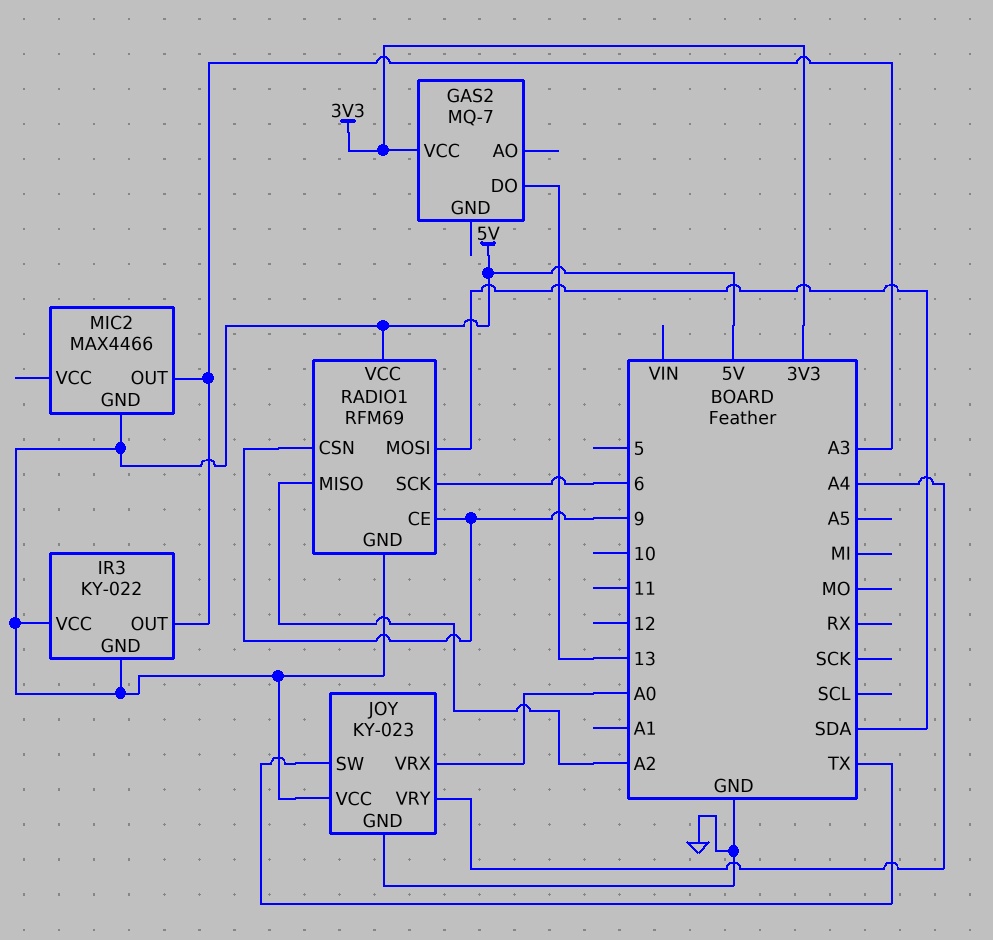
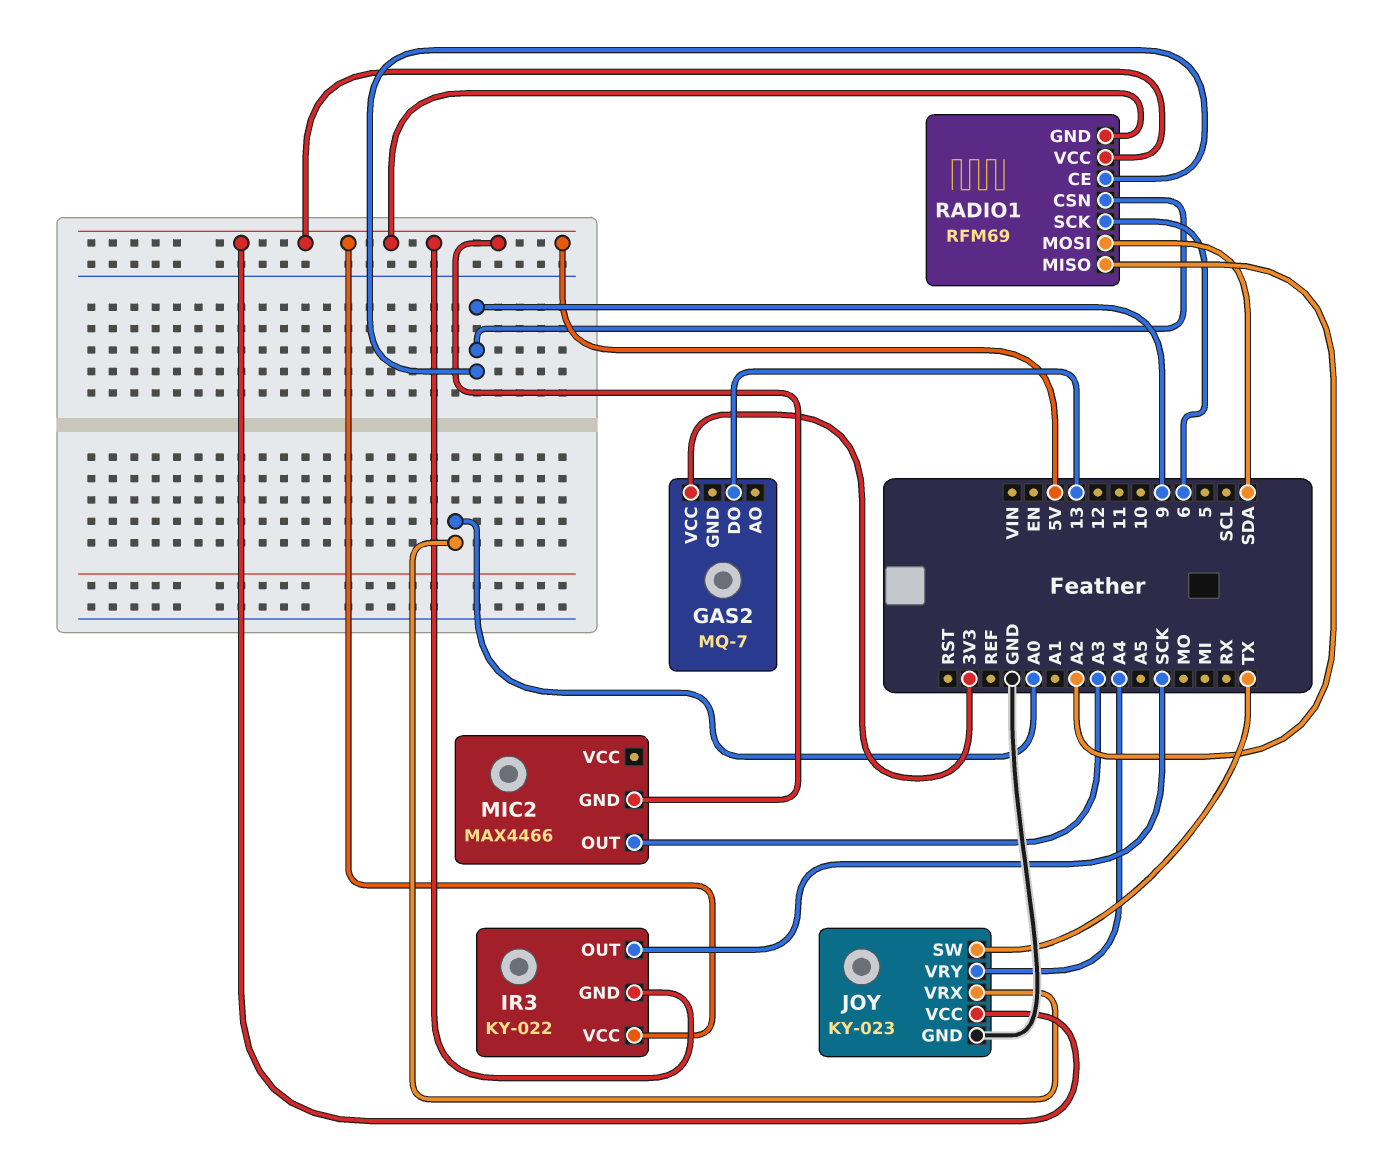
IR3 pin OUT: A3 -> SCK

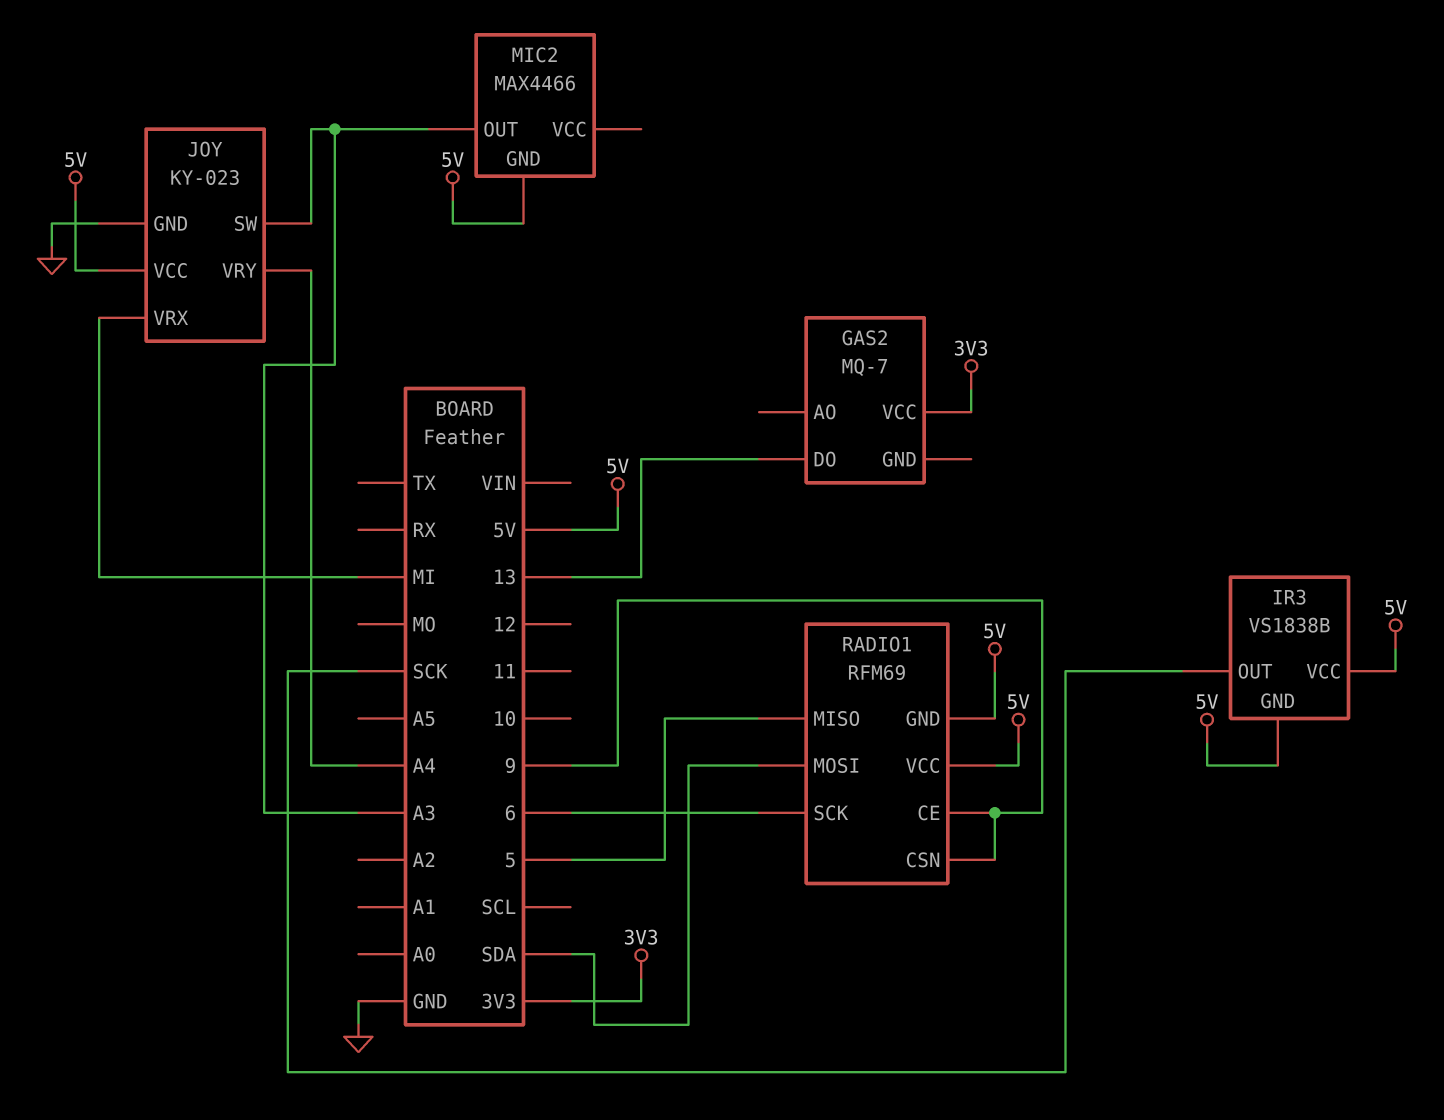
IR3: KY-022 -> VS1838B
JOY pin SW: TX -> A3
JOY pin VRX: A0 -> MI
RADIO1 pin MISO: A2 -> 5

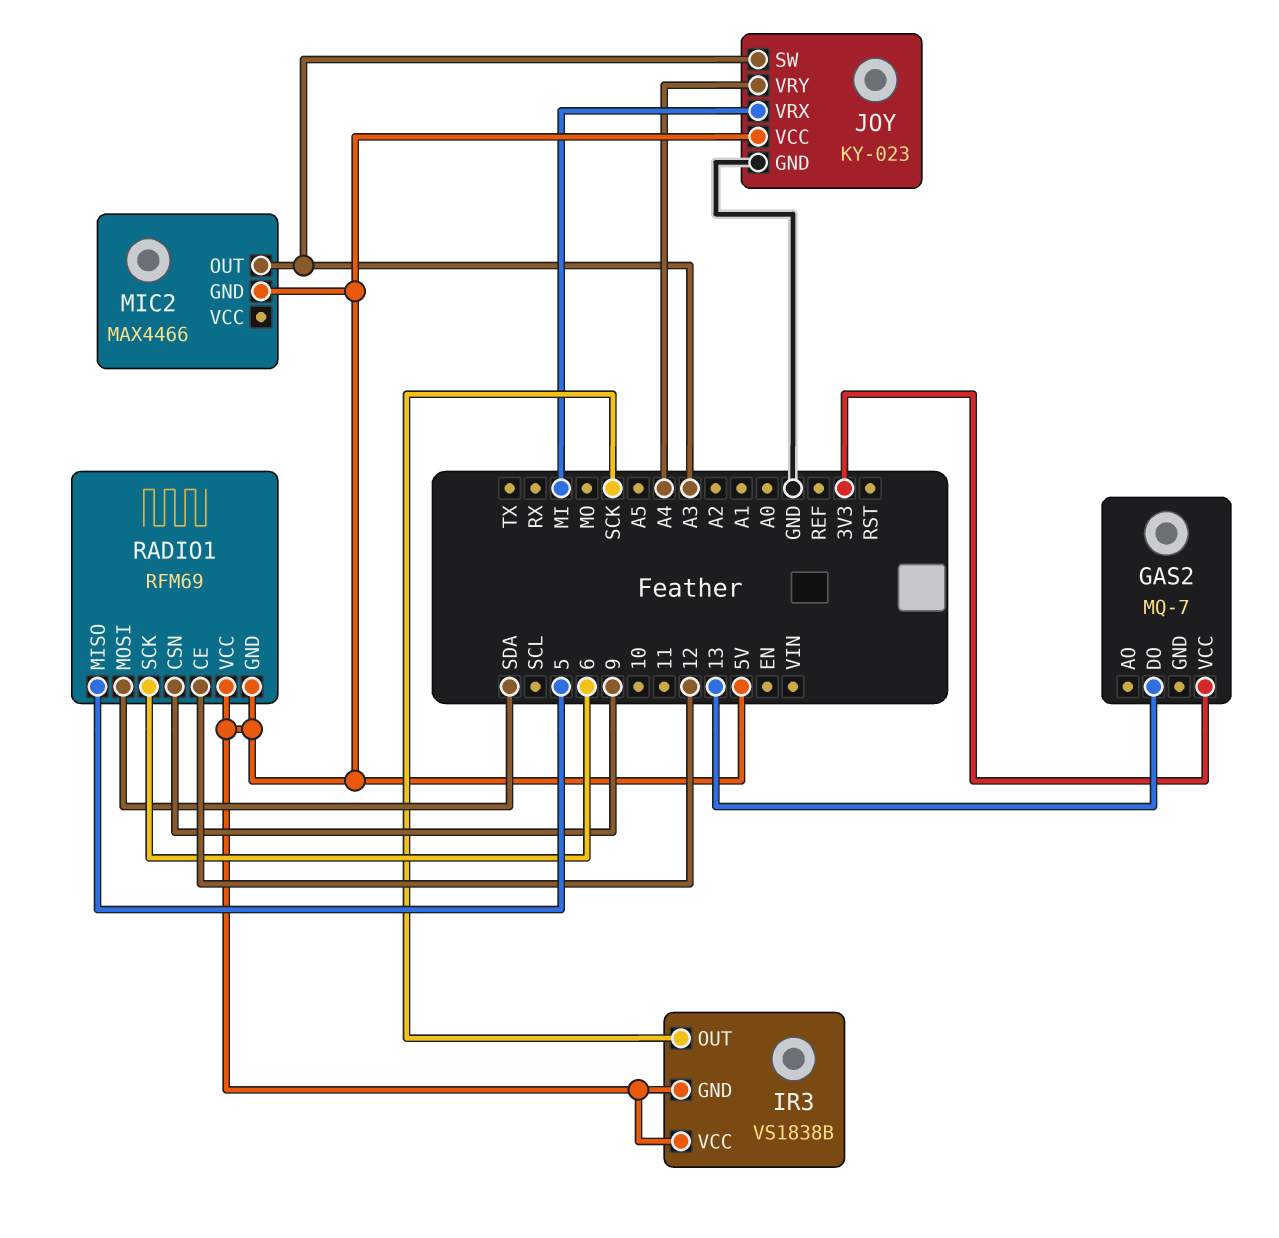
RADIO1 pin CE: 9 -> 12

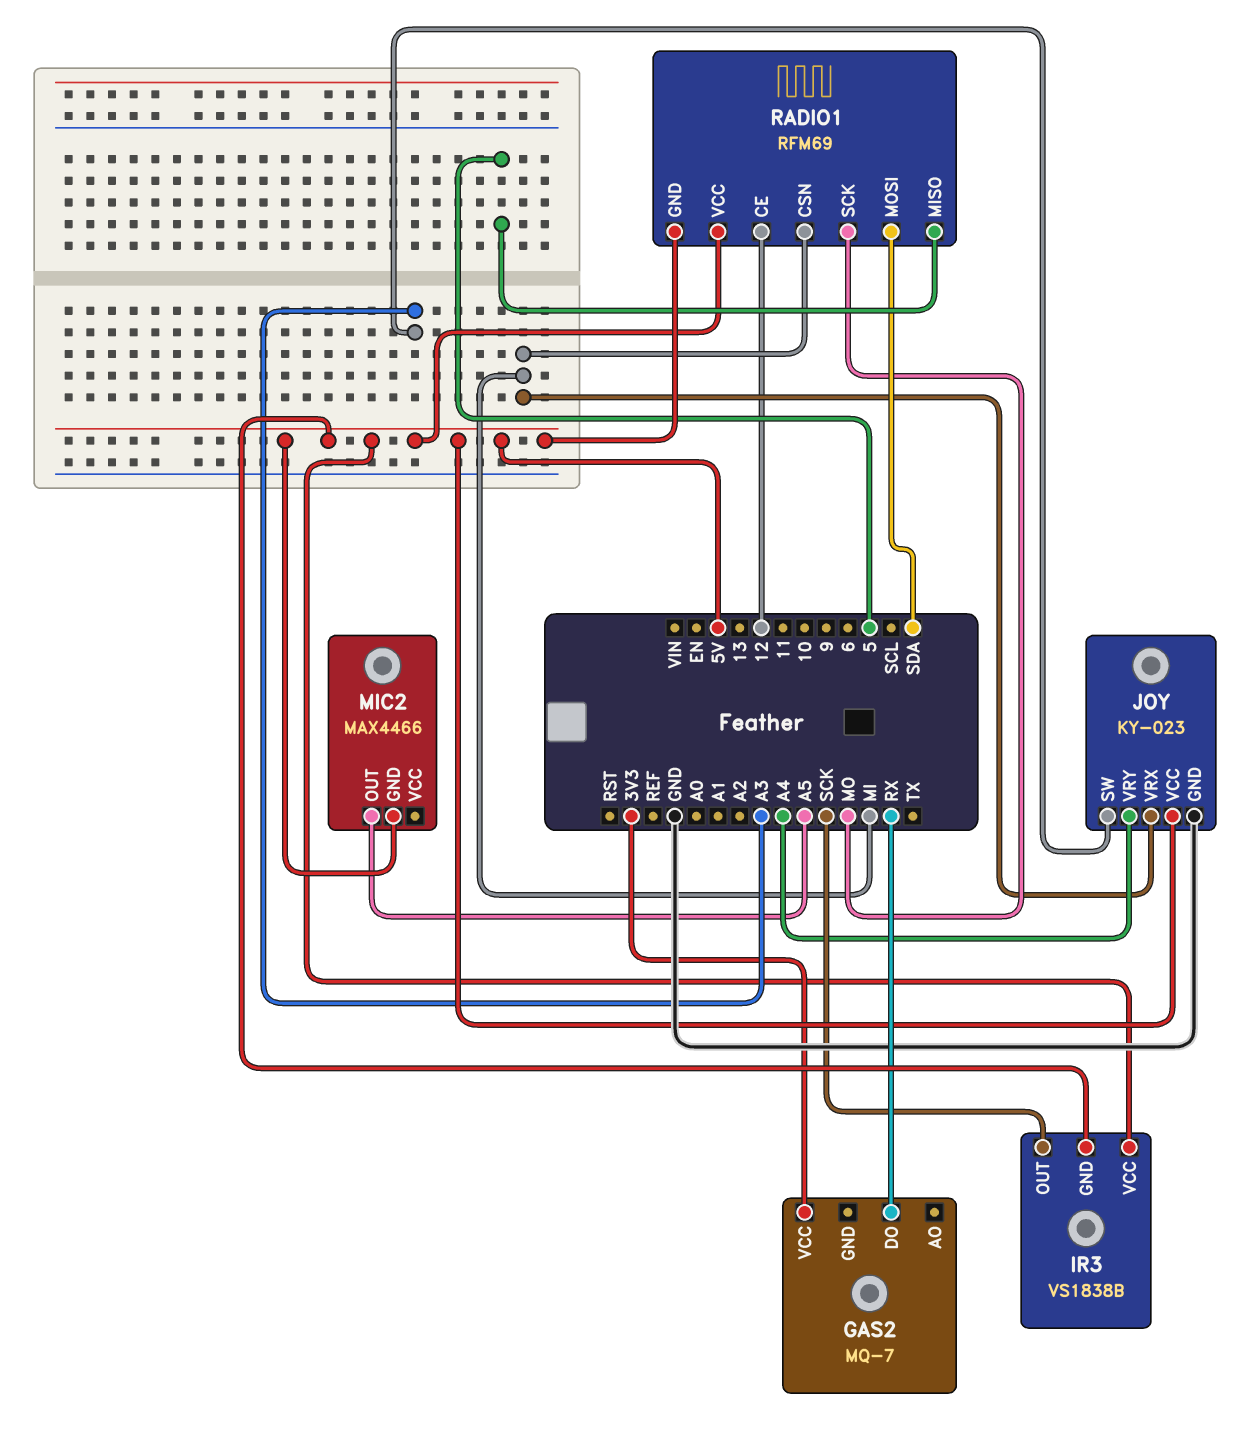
GAS2 pin DO: 13 -> RX
MIC2 pin OUT: A3 -> A5
RADIO1 pin CSN: 9 -> MI
RADIO1 pin SCK: 6 -> MO

